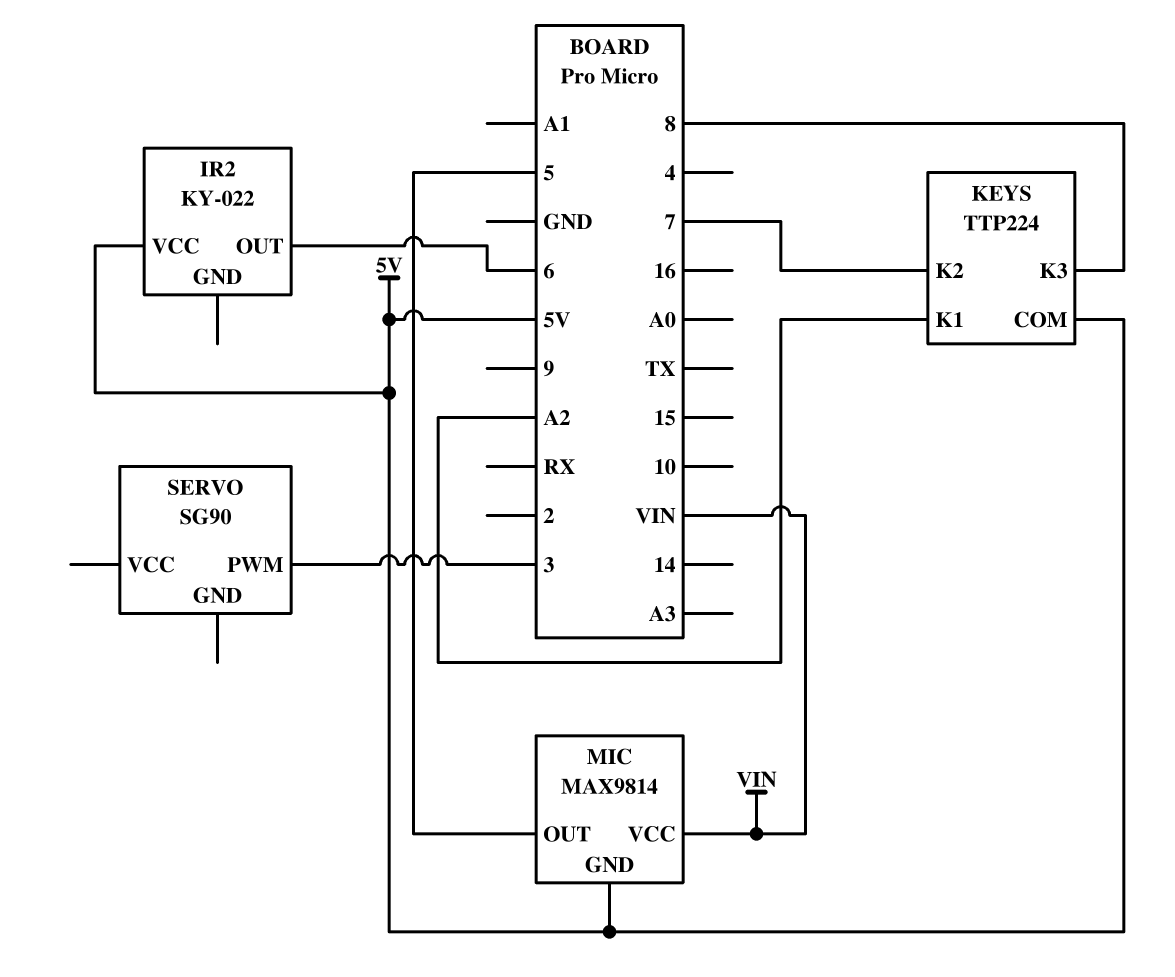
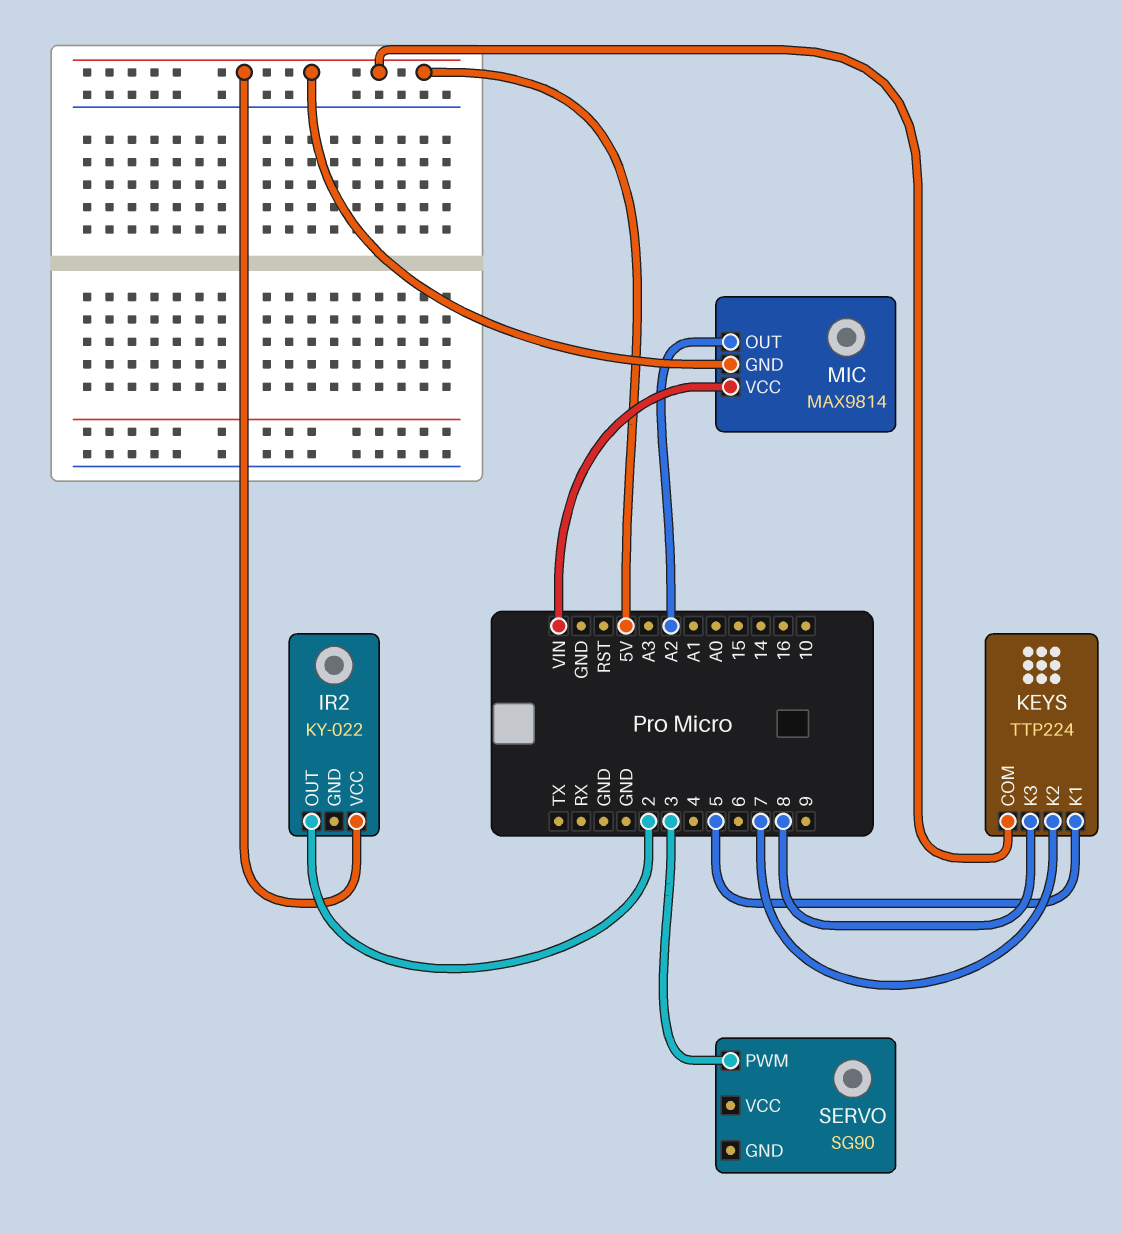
IR2 pin OUT: 6 -> 2
KEYS pin K1: A2 -> 5
MIC pin OUT: 5 -> A2

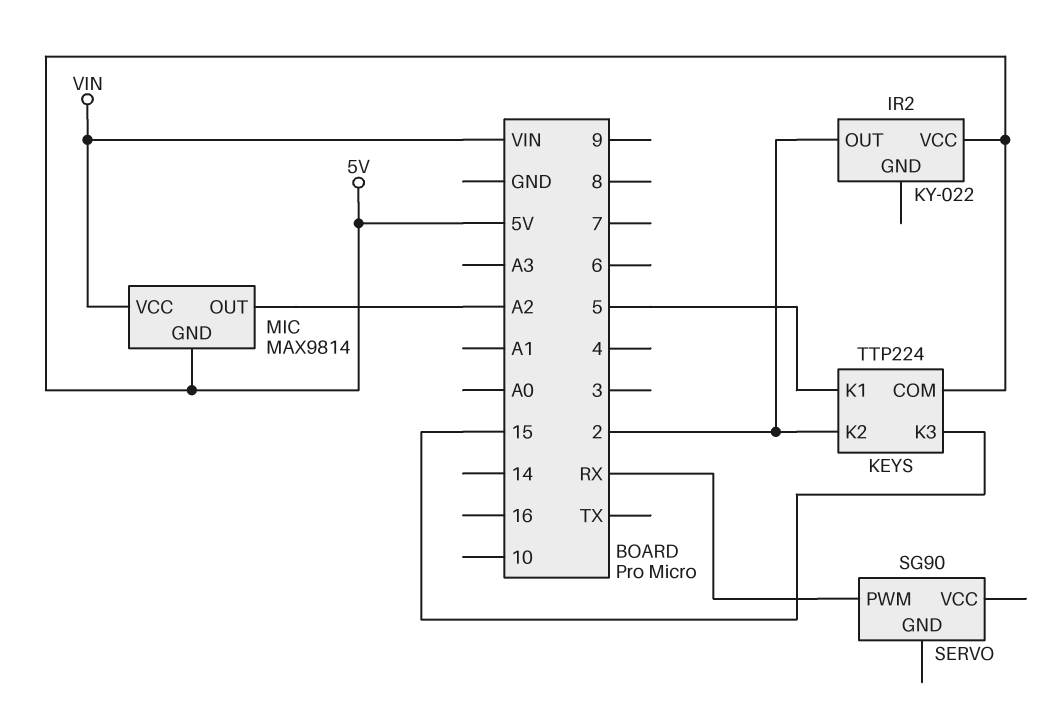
KEYS pin K2: 7 -> 2
KEYS pin K3: 8 -> 15
SERVO pin PWM: 3 -> RX

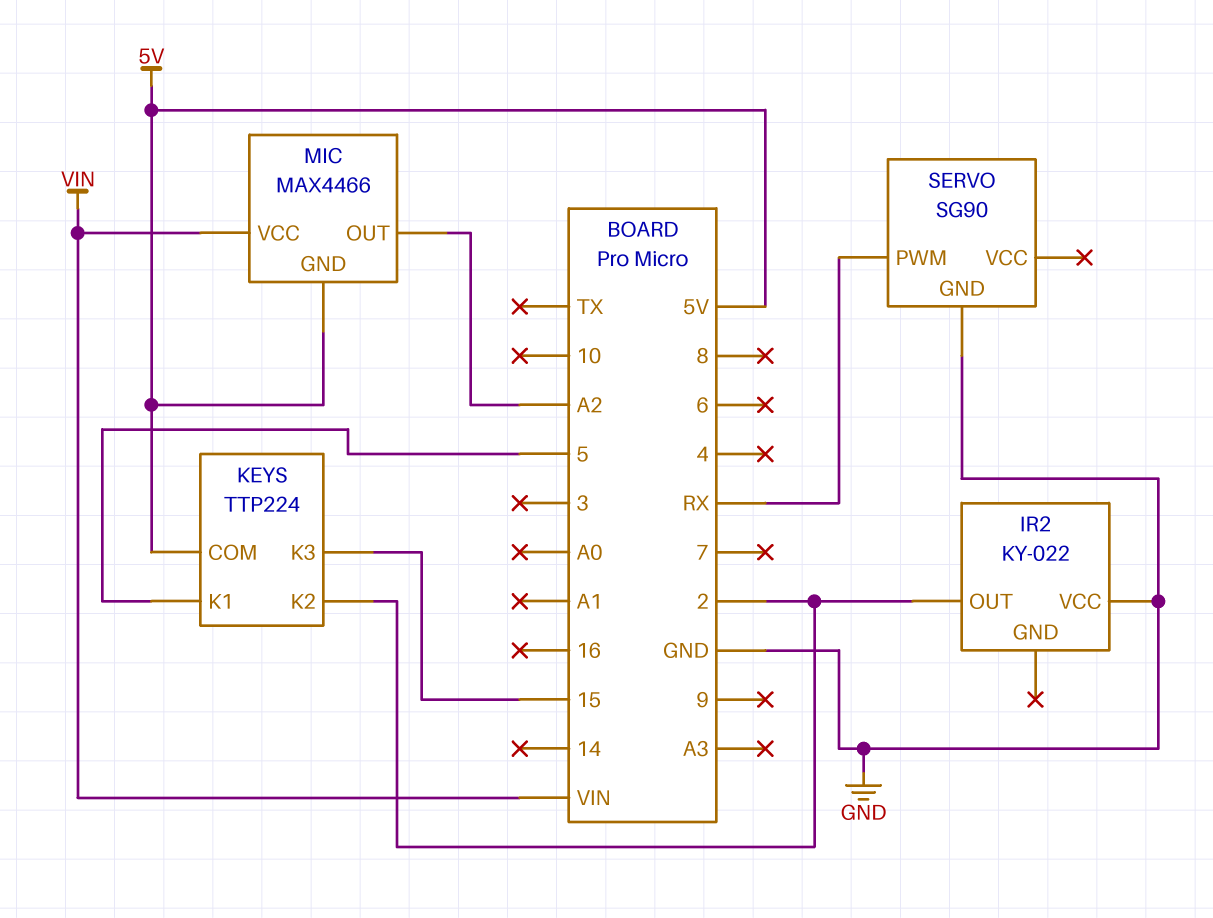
IR2 pin VCC: 5V -> GND
MIC: MAX9814 -> MAX4466
SERVO pin GND: none -> GND

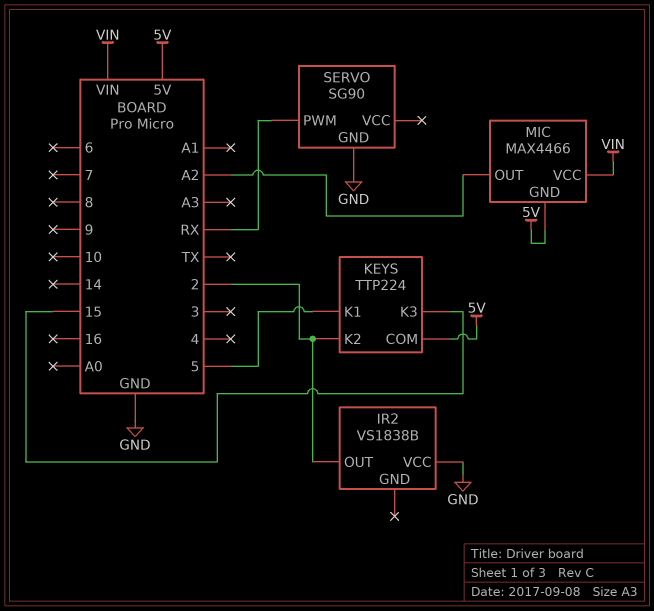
IR2: KY-022 -> VS1838B

